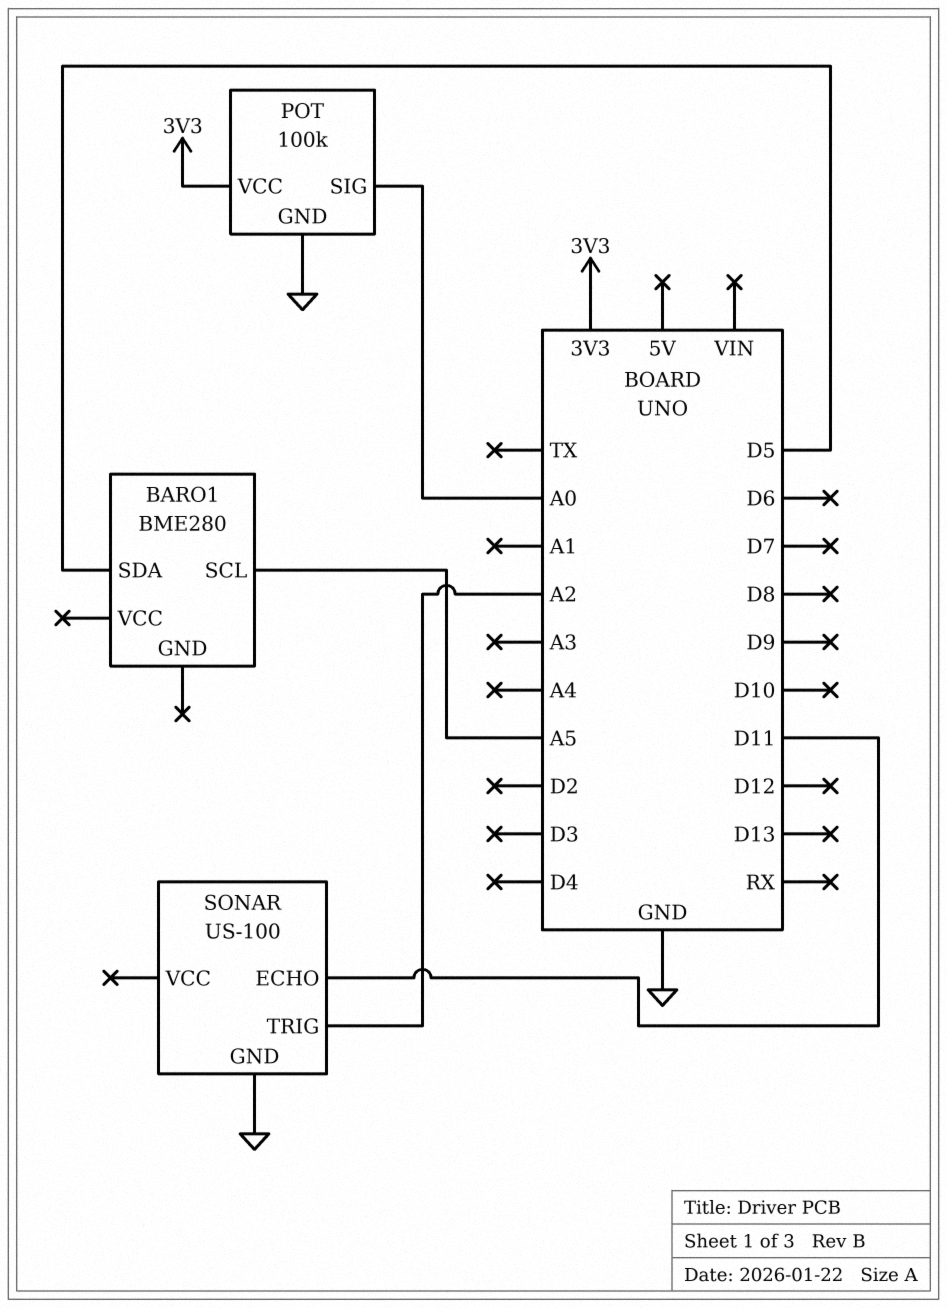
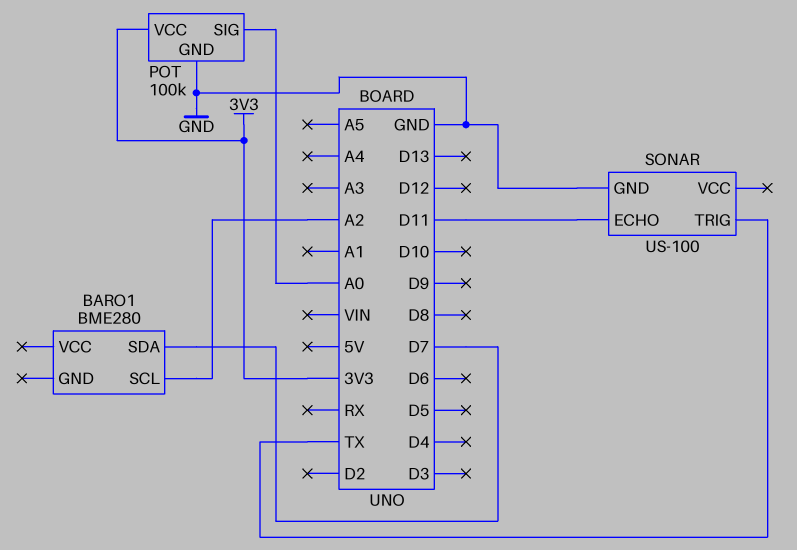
BARO1 pin SCL: A5 -> A2
BARO1 pin SDA: D5 -> D7
SONAR pin TRIG: A2 -> TX

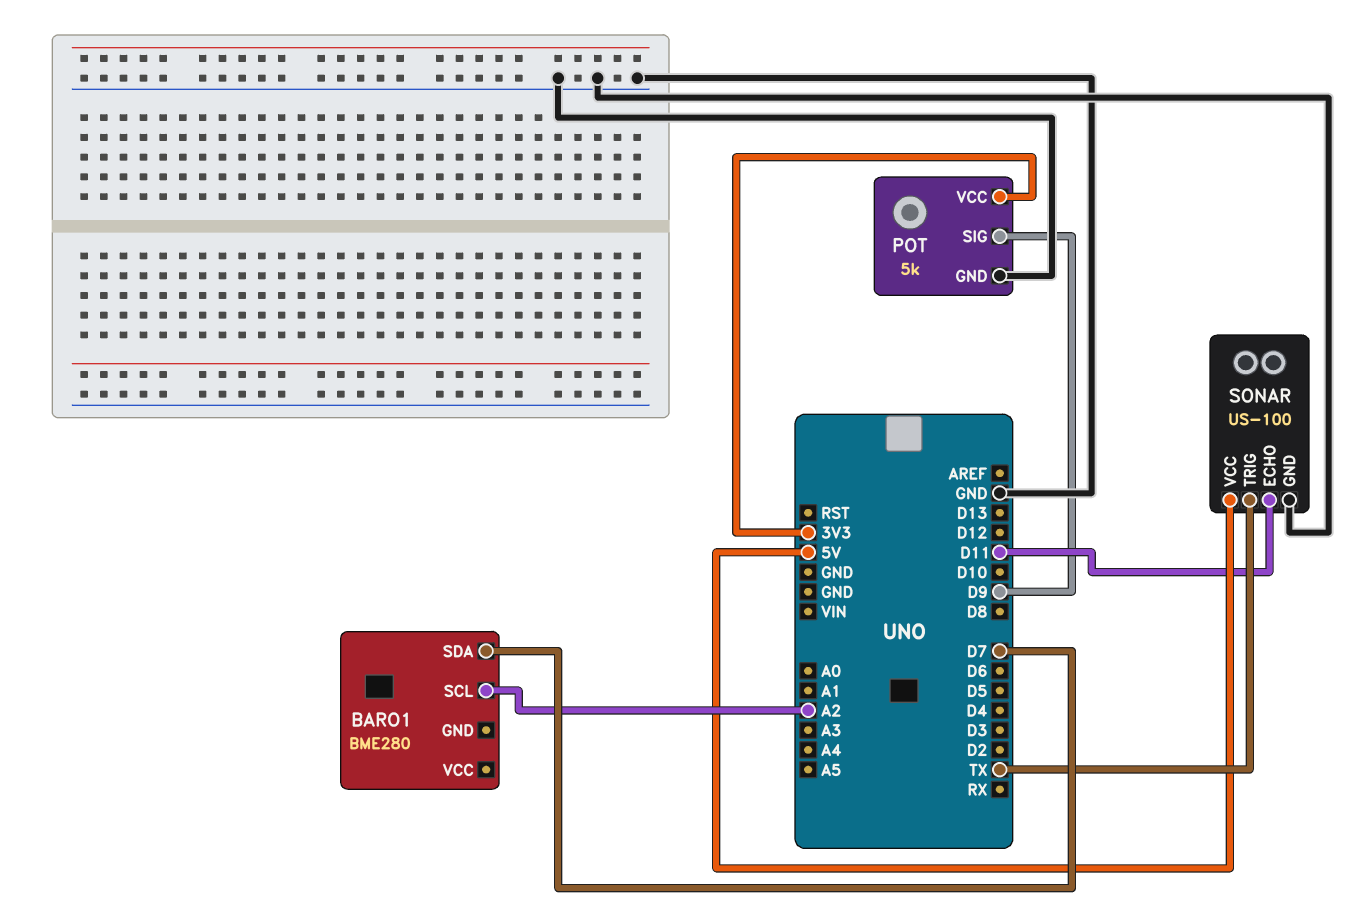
POT: 100k -> 5k
POT pin SIG: A0 -> D9
SONAR pin VCC: none -> 5V

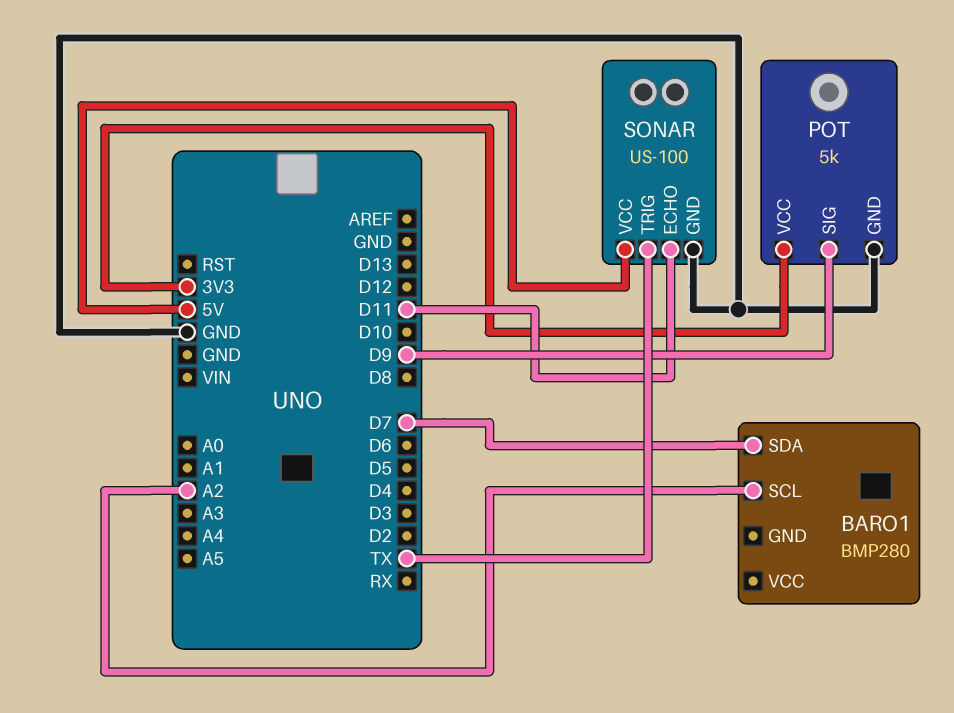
BARO1: BME280 -> BMP280

